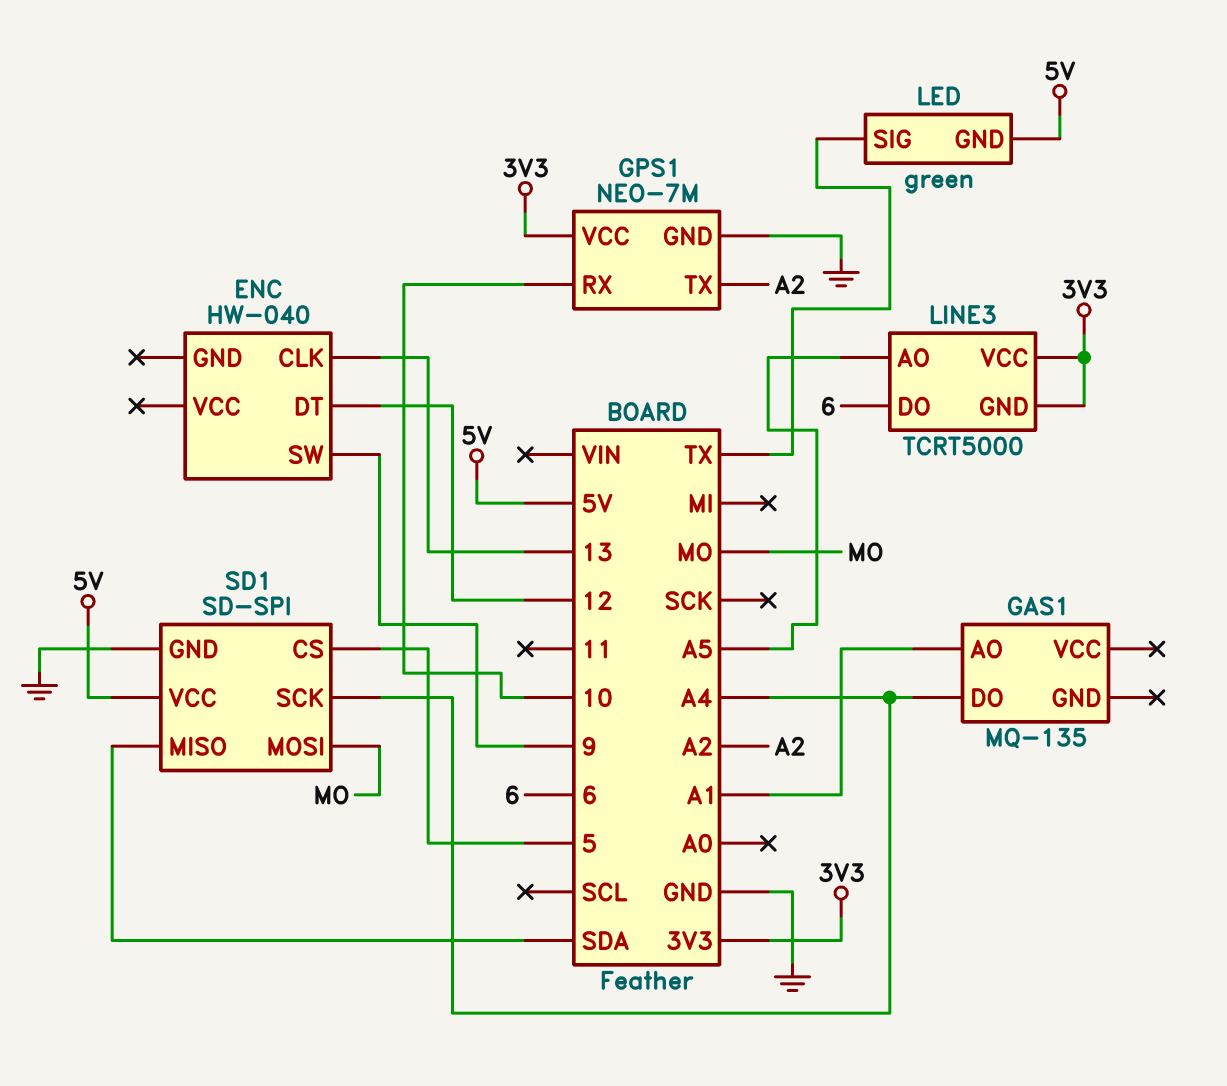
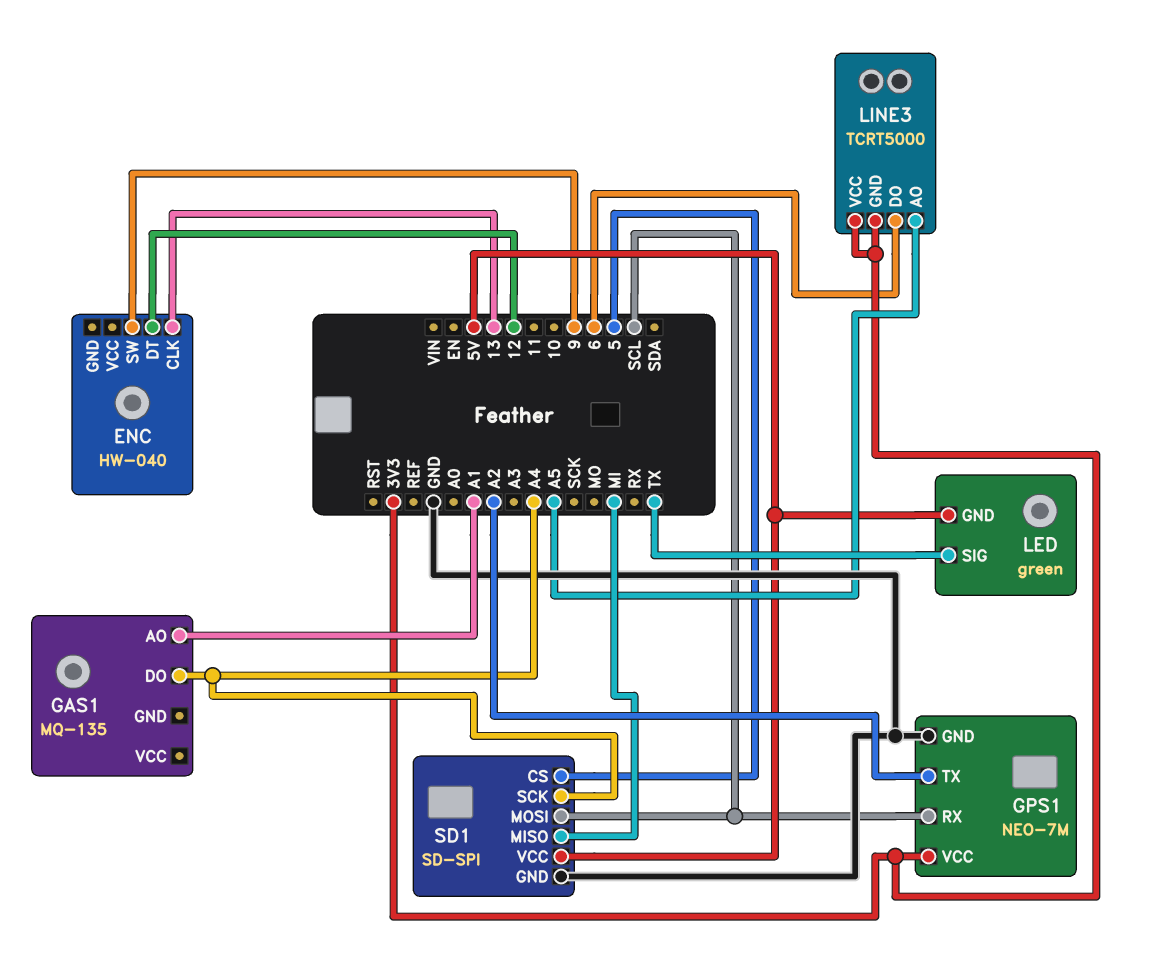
GPS1 pin RX: 10 -> SCL
SD1 pin MISO: SDA -> MI
SD1 pin MOSI: MO -> SCL

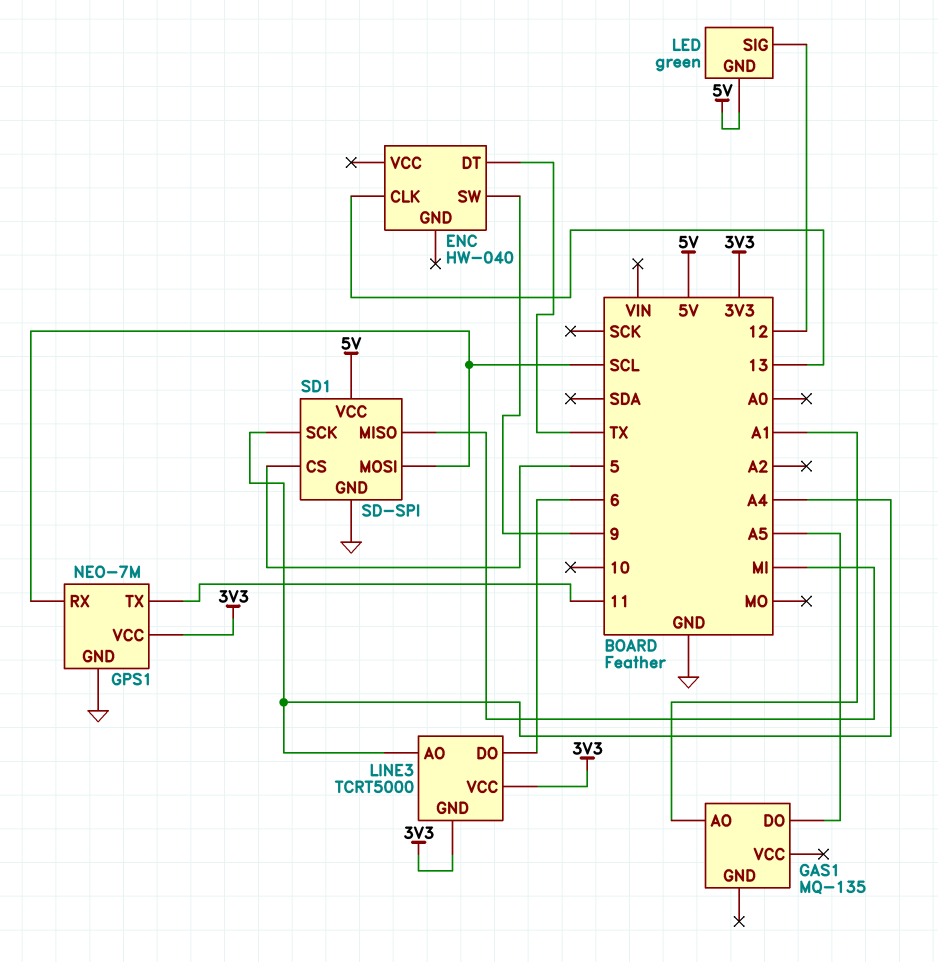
ENC pin DT: 12 -> TX
GAS1 pin DO: A4 -> A5
GPS1 pin TX: A2 -> 11
LED pin SIG: TX -> 12
LINE3 pin AO: A5 -> A4

